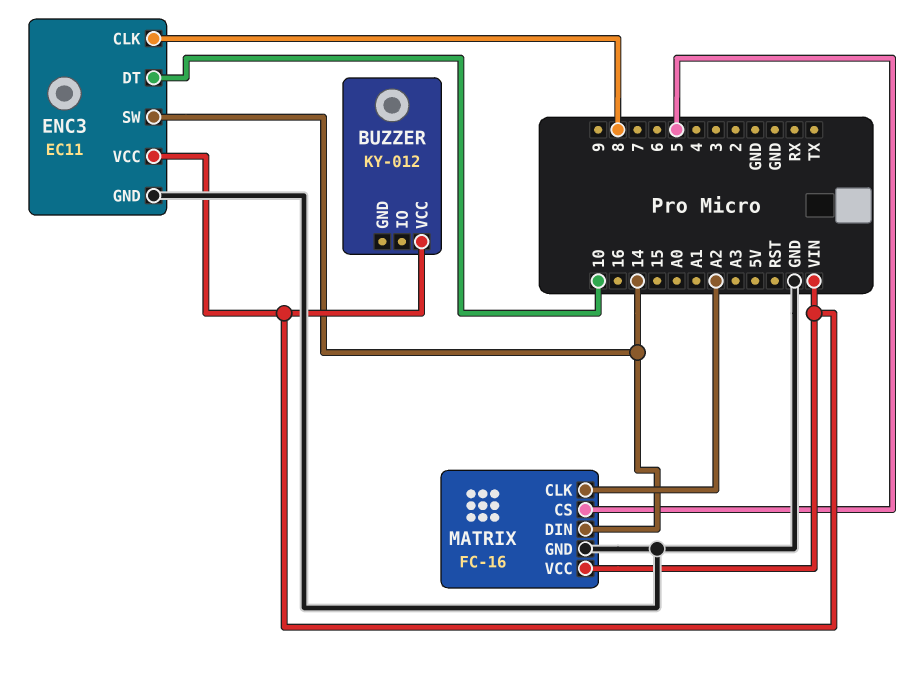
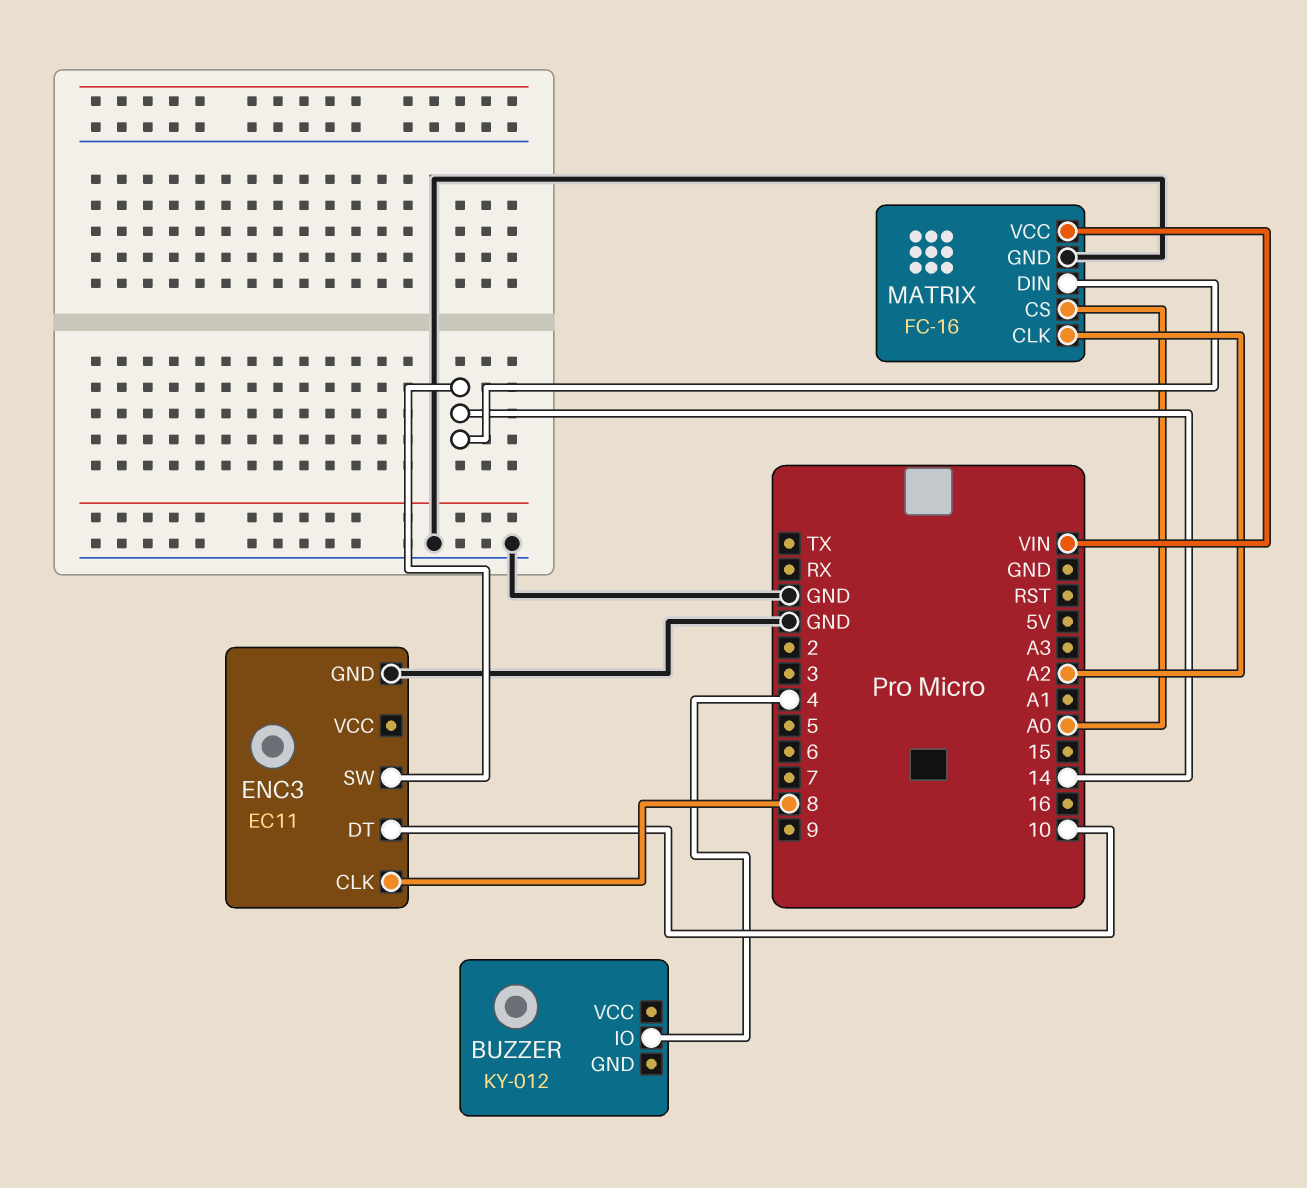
BUZZER pin IO: none -> 4
BUZZER pin VCC: VIN -> none
ENC3 pin VCC: VIN -> none
MATRIX pin CS: 5 -> A0

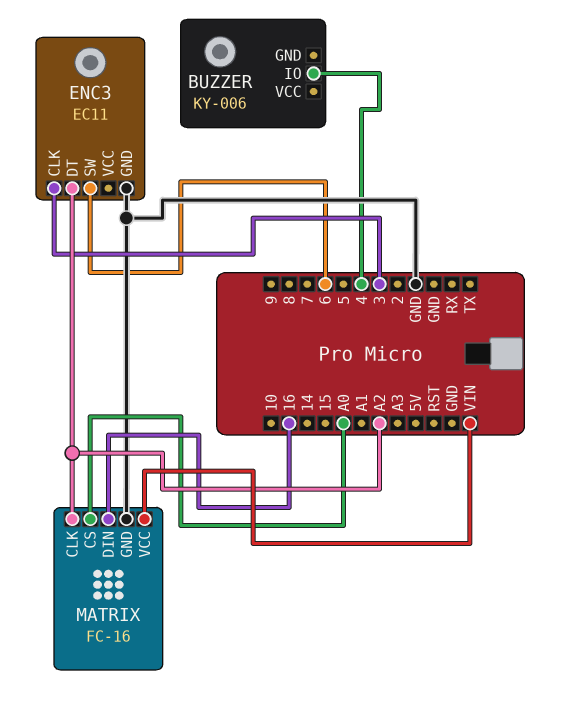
BUZZER: KY-012 -> KY-006
ENC3 pin CLK: 8 -> 3
ENC3 pin DT: 10 -> A2
ENC3 pin SW: 14 -> 6
MATRIX pin DIN: 14 -> 16

